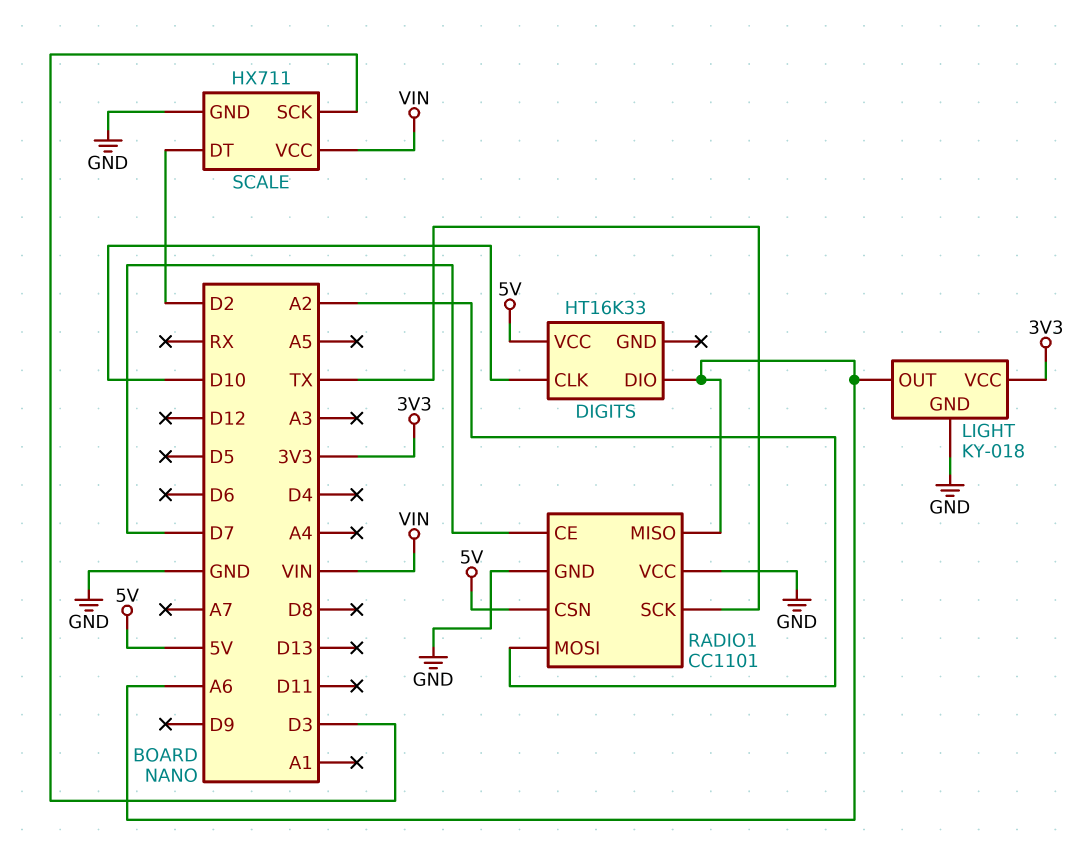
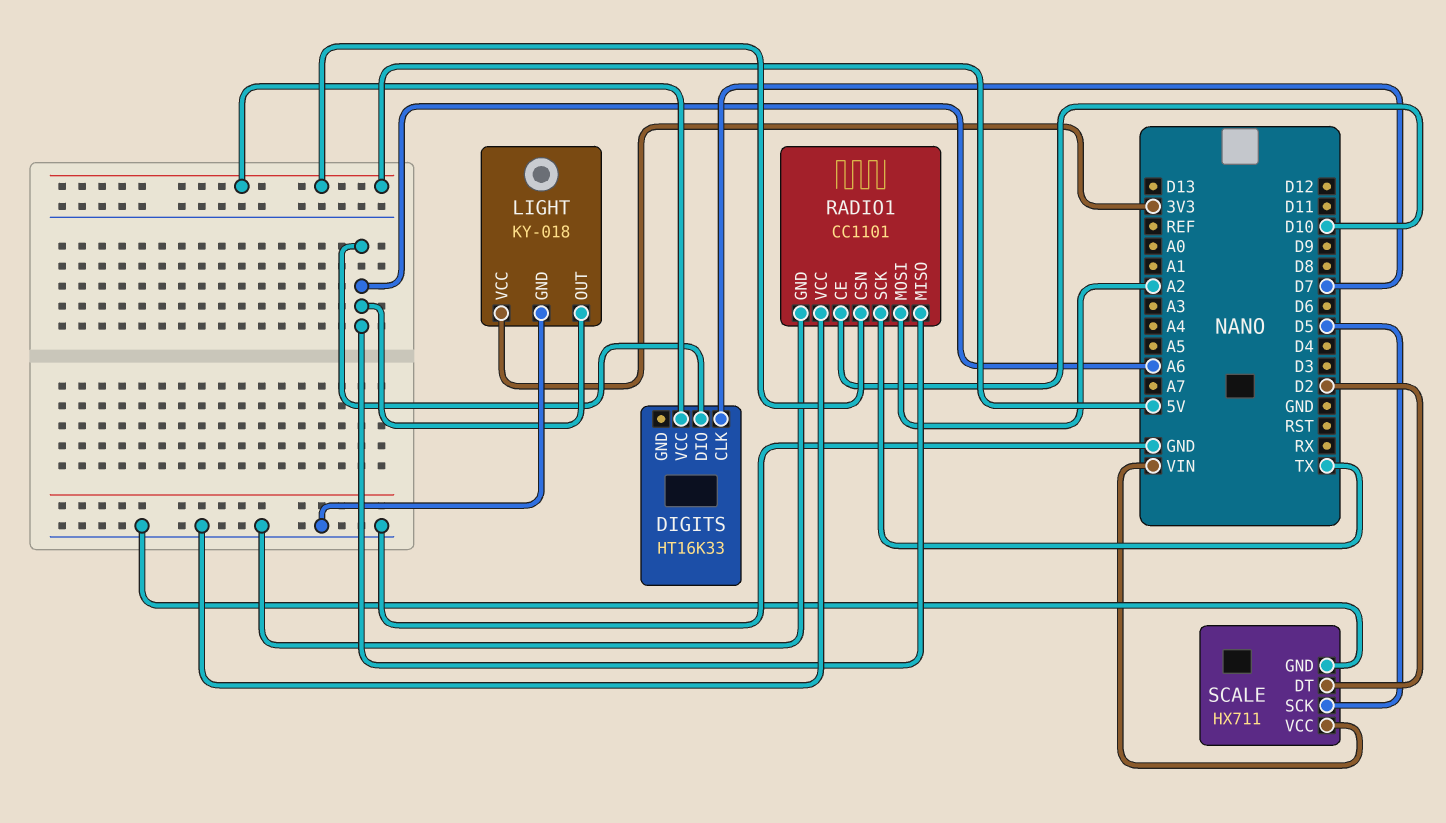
DIGITS pin CLK: D10 -> D7
RADIO1 pin CE: D7 -> D10
SCALE pin SCK: D3 -> D5

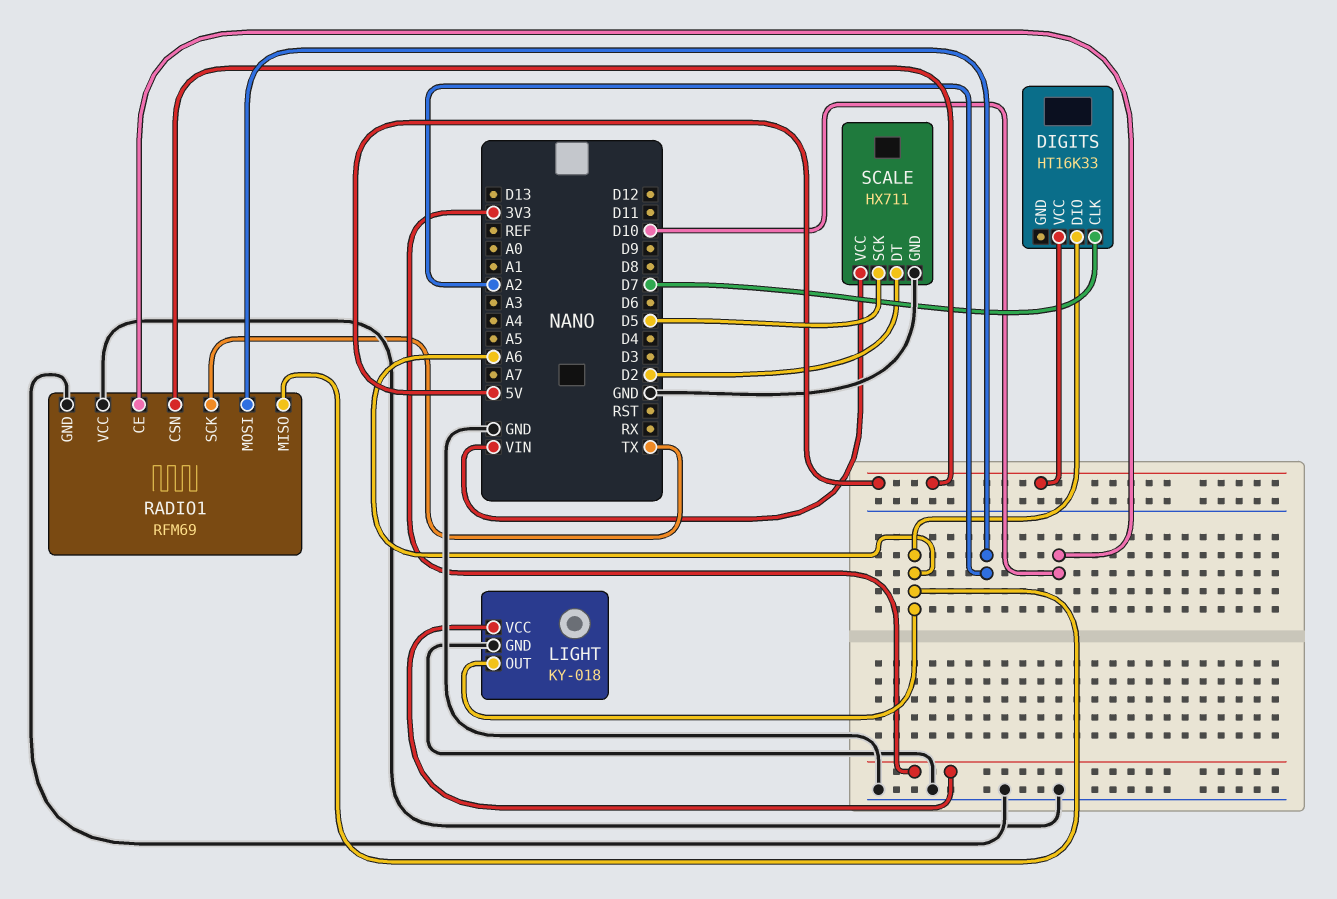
RADIO1: CC1101 -> RFM69

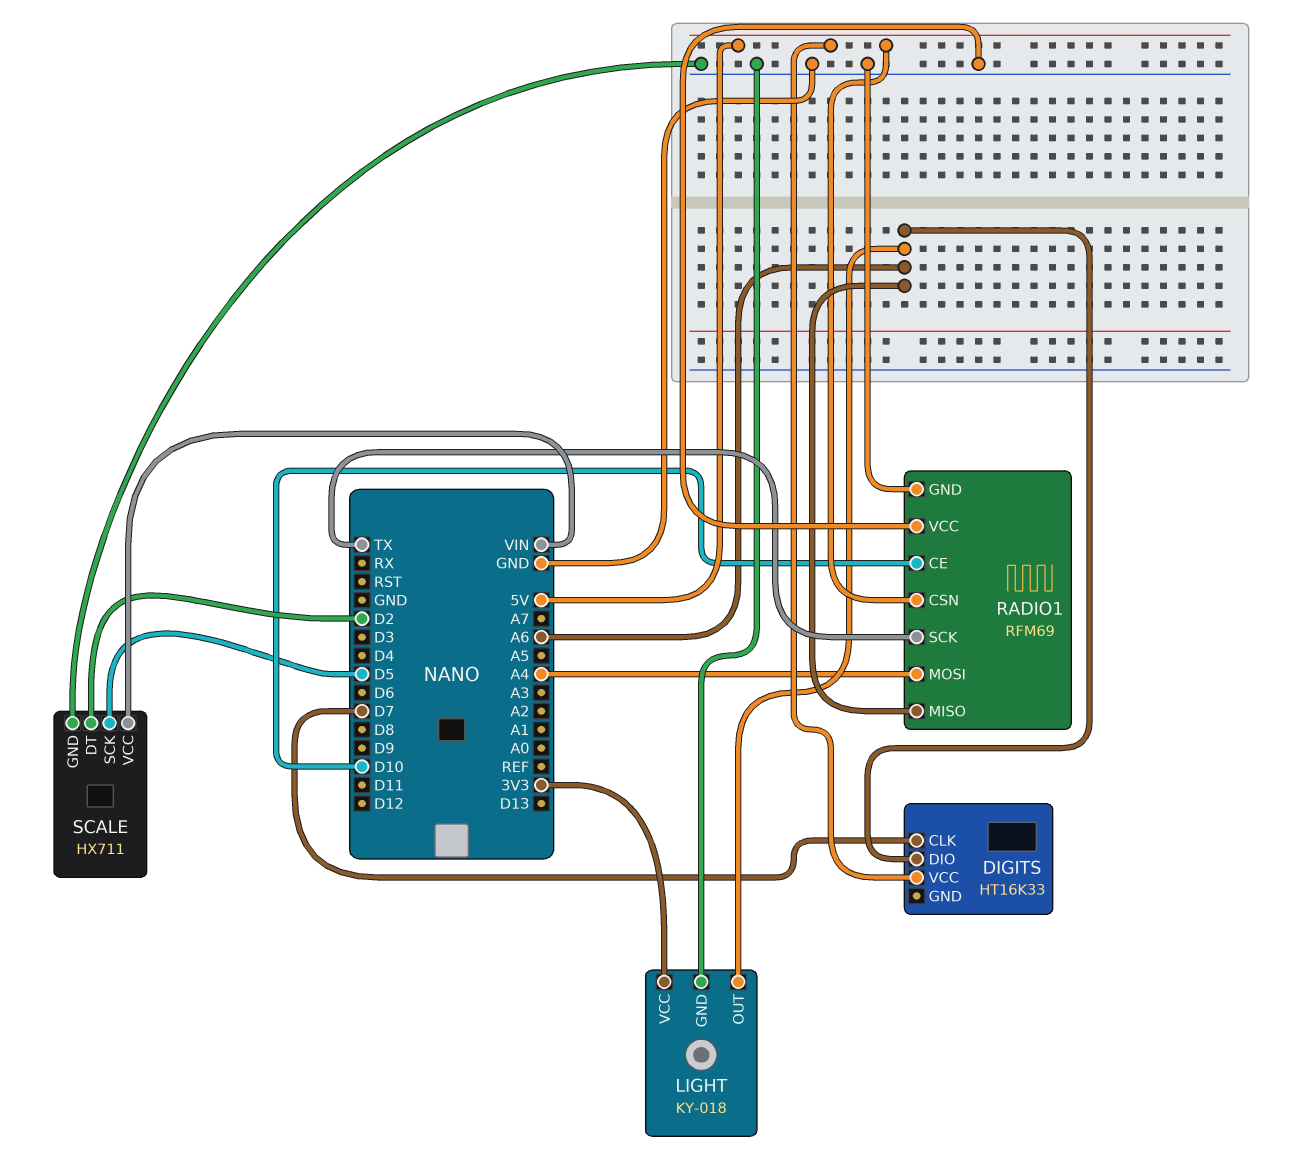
RADIO1 pin MOSI: A2 -> A4

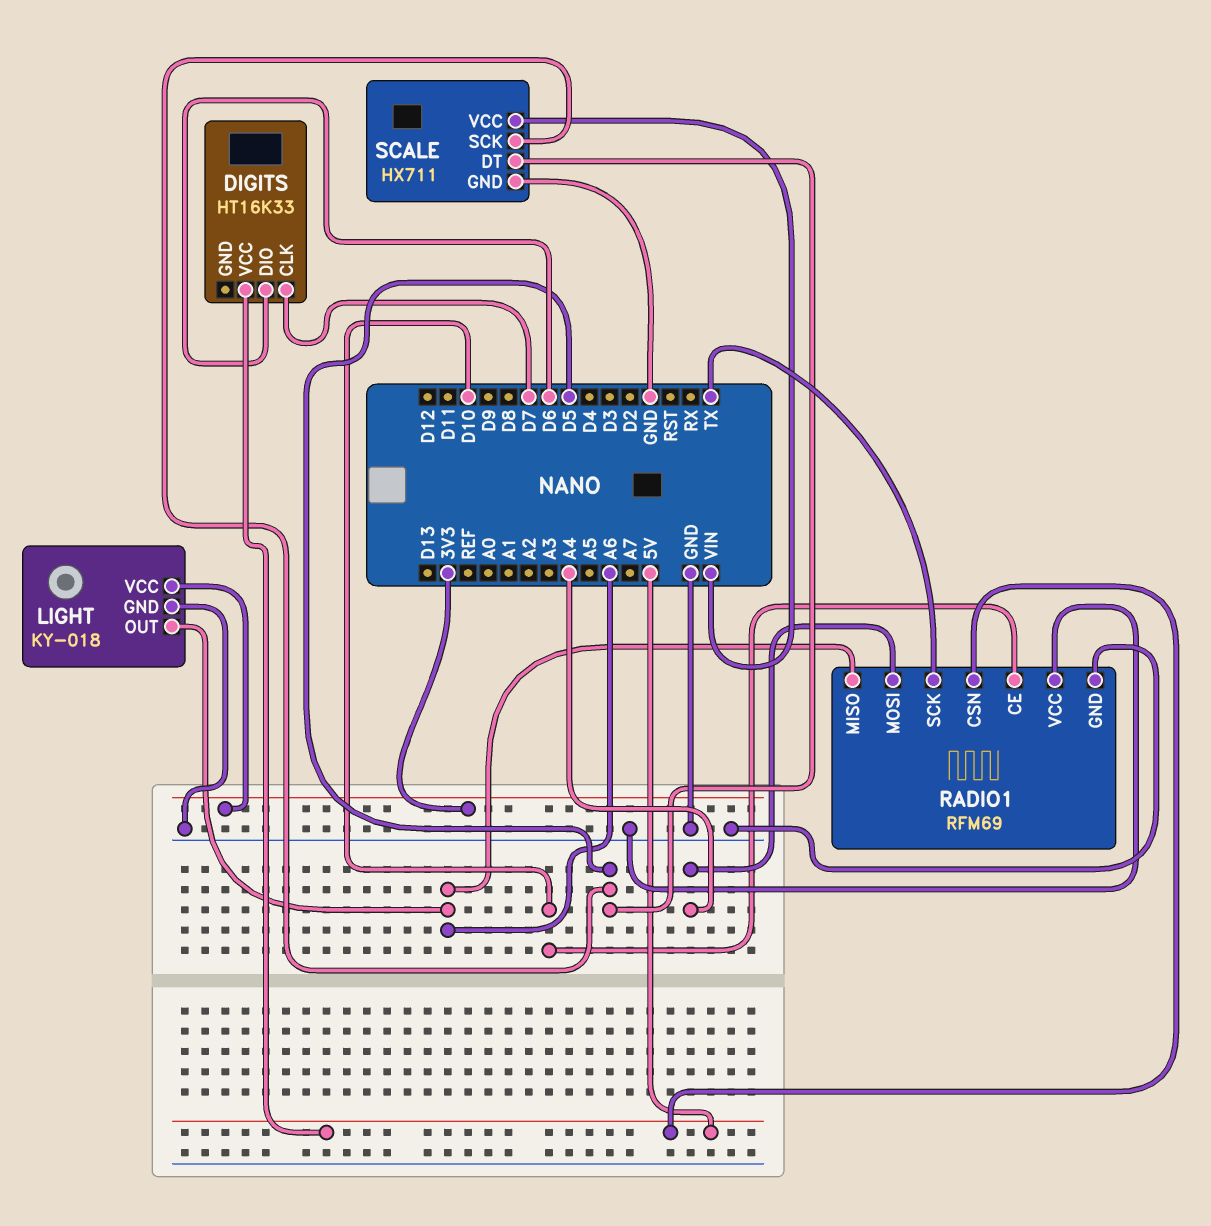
DIGITS pin DIO: A6 -> D6
SCALE pin DT: D2 -> D5

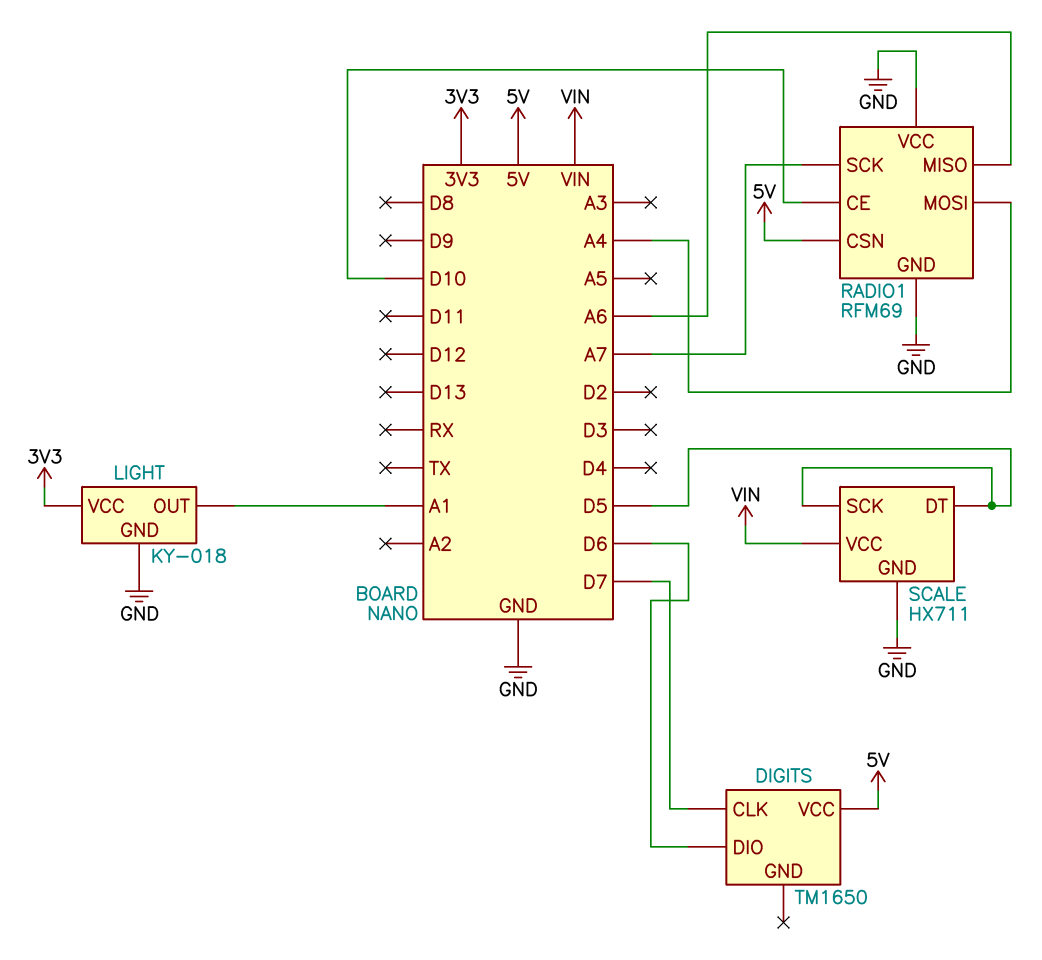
DIGITS: HT16K33 -> TM1650
LIGHT pin OUT: A6 -> A1
RADIO1 pin SCK: TX -> A7

